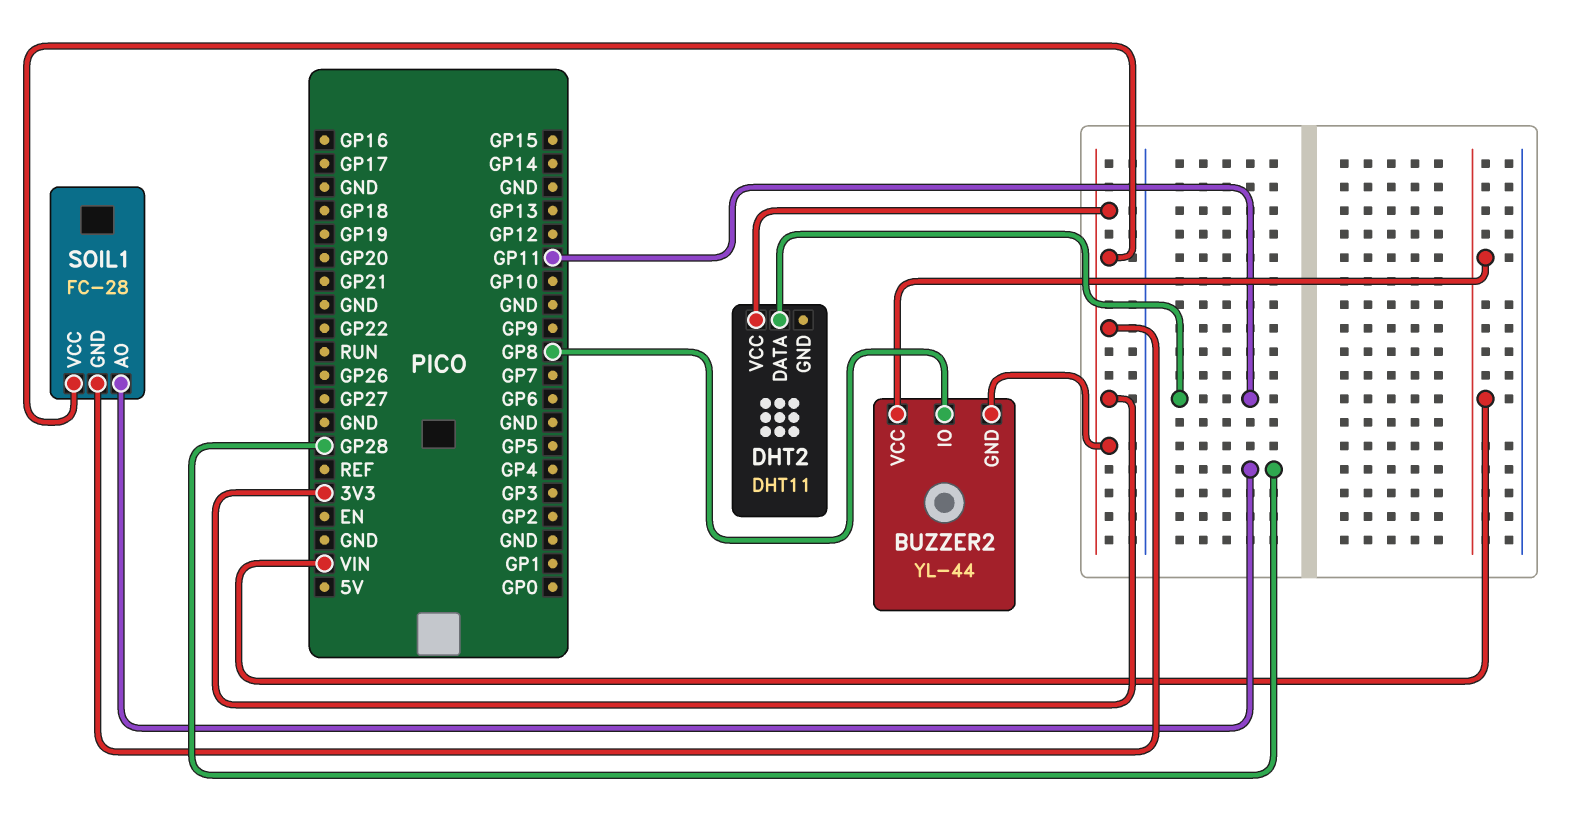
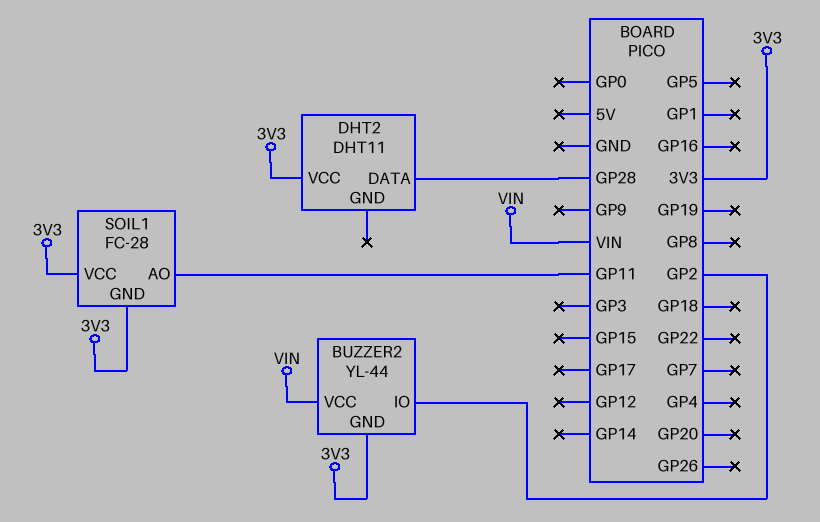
BUZZER2 pin IO: GP8 -> GP2
DHT2 pin DATA: GP11 -> GP28
SOIL1 pin AO: GP28 -> GP11

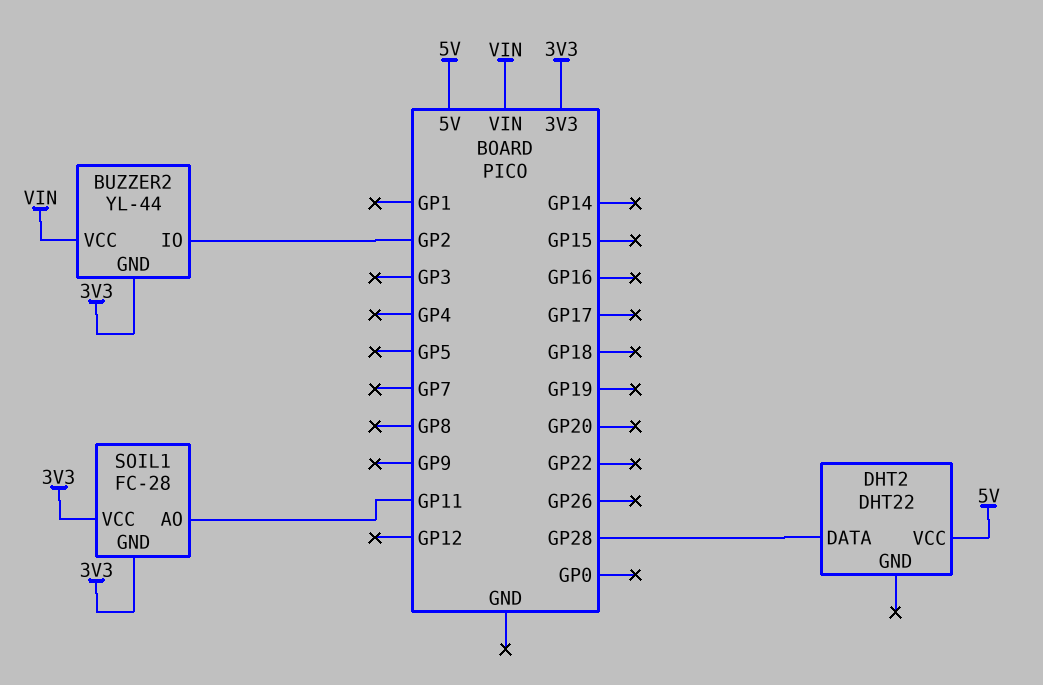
DHT2: DHT11 -> DHT22
DHT2 pin VCC: 3V3 -> 5V

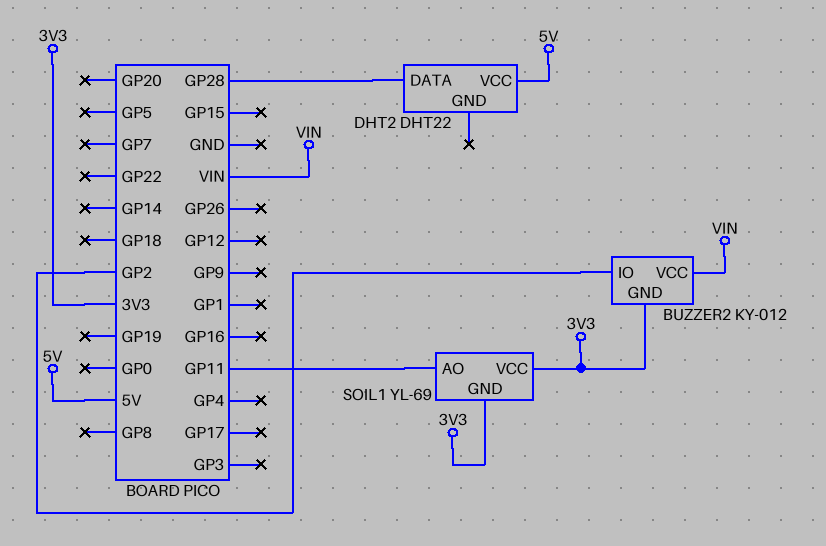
BUZZER2: YL-44 -> KY-012
SOIL1: FC-28 -> YL-69

